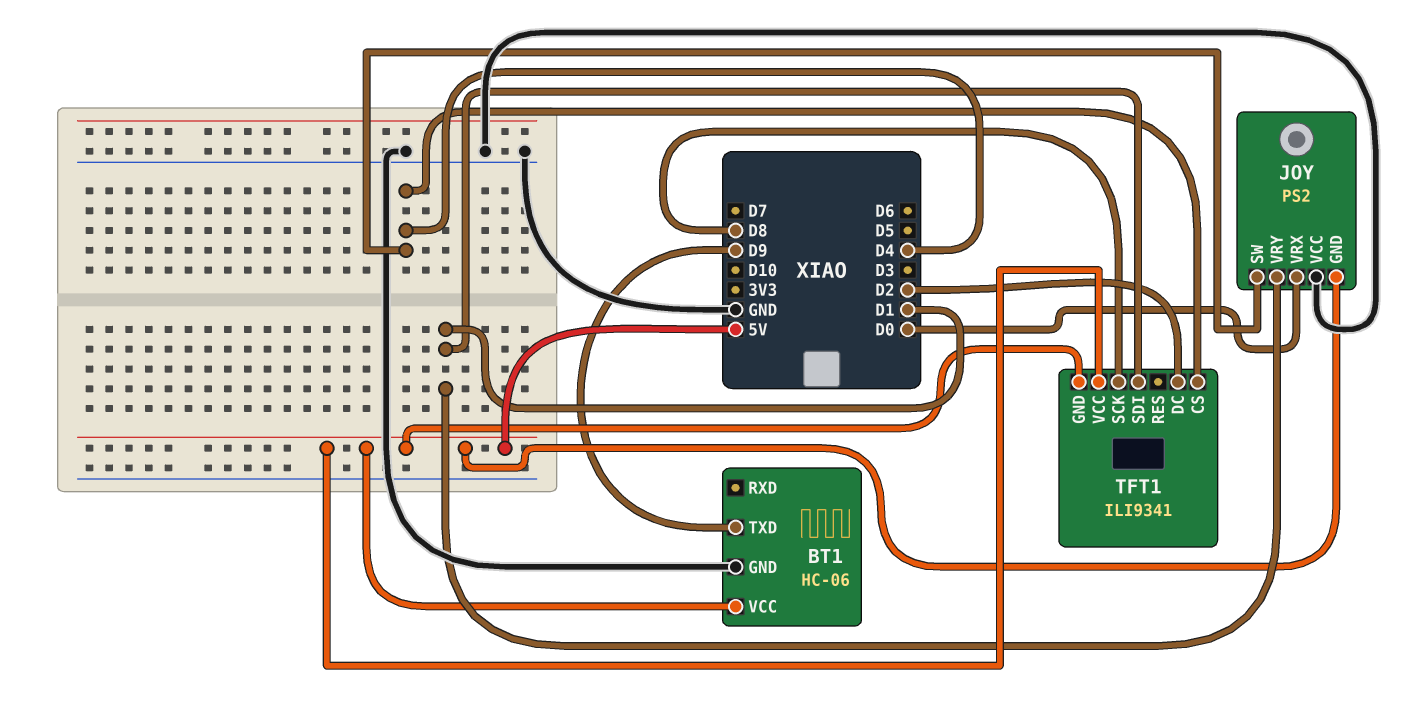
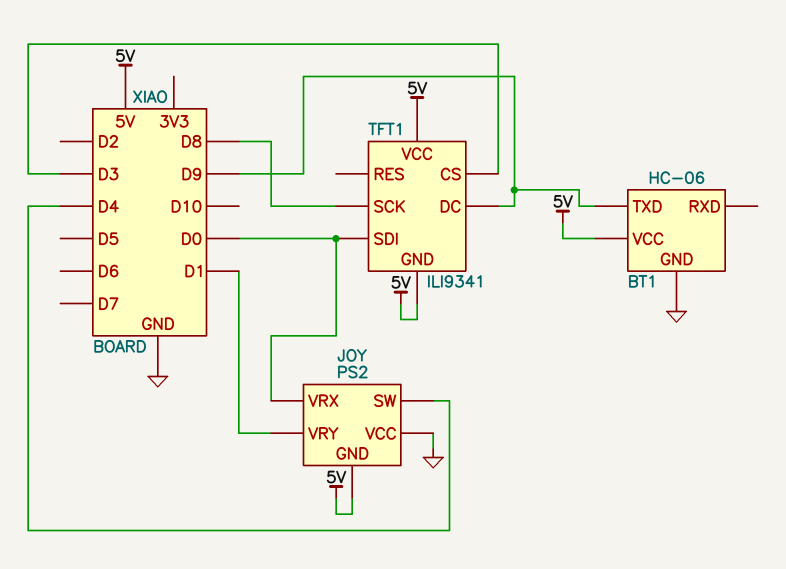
TFT1 pin CS: D4 -> D3
TFT1 pin DC: D2 -> D9
TFT1 pin SDI: D1 -> D0

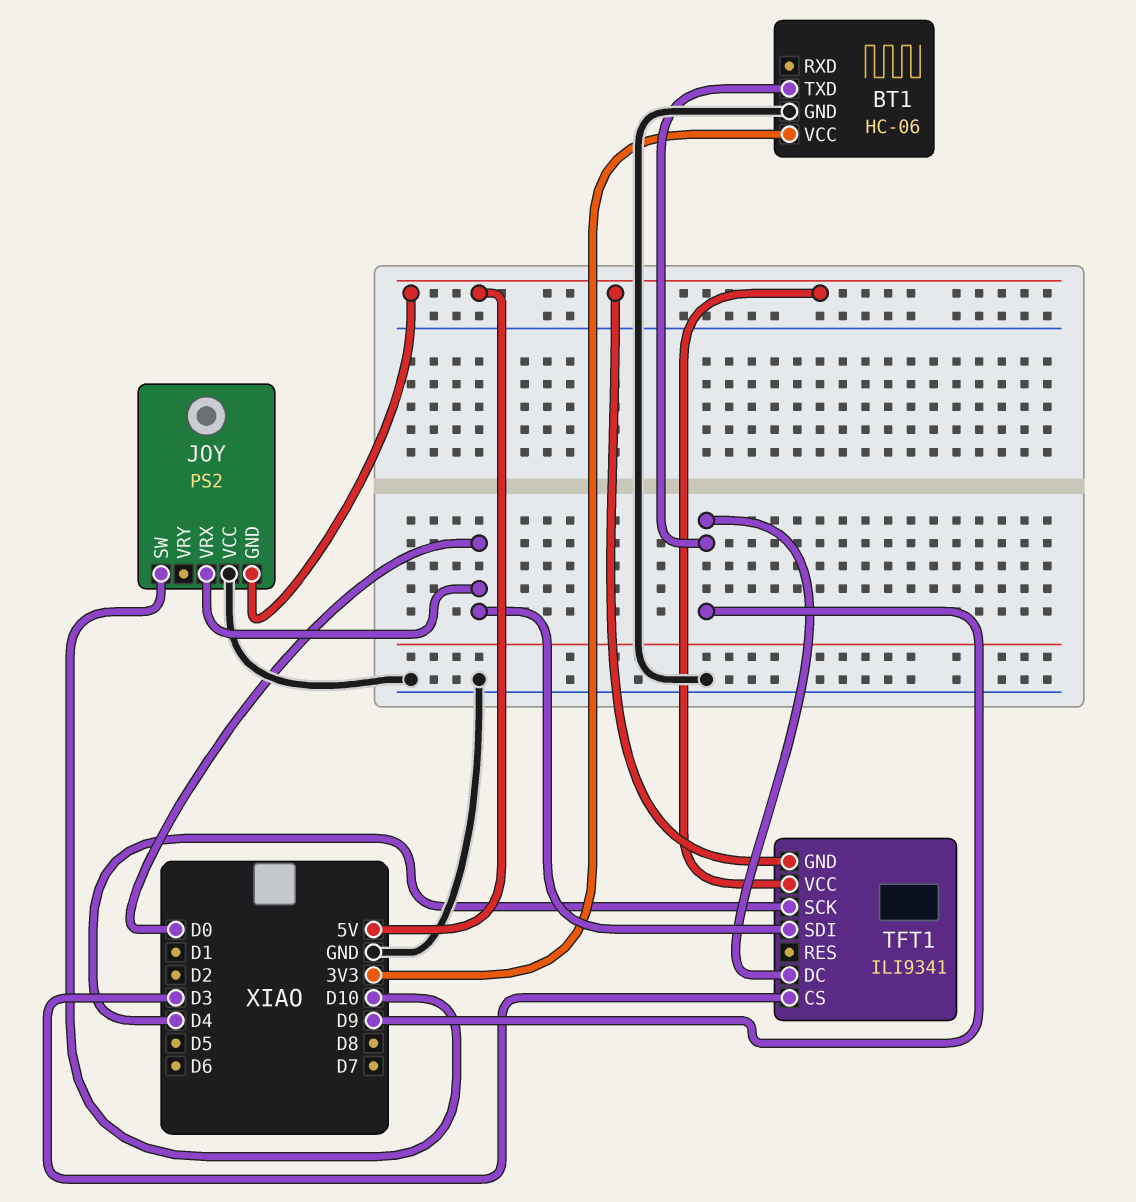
BT1 pin VCC: 5V -> 3V3
JOY pin SW: D4 -> D10
JOY pin VRY: D1 -> none
TFT1 pin SCK: D8 -> D4

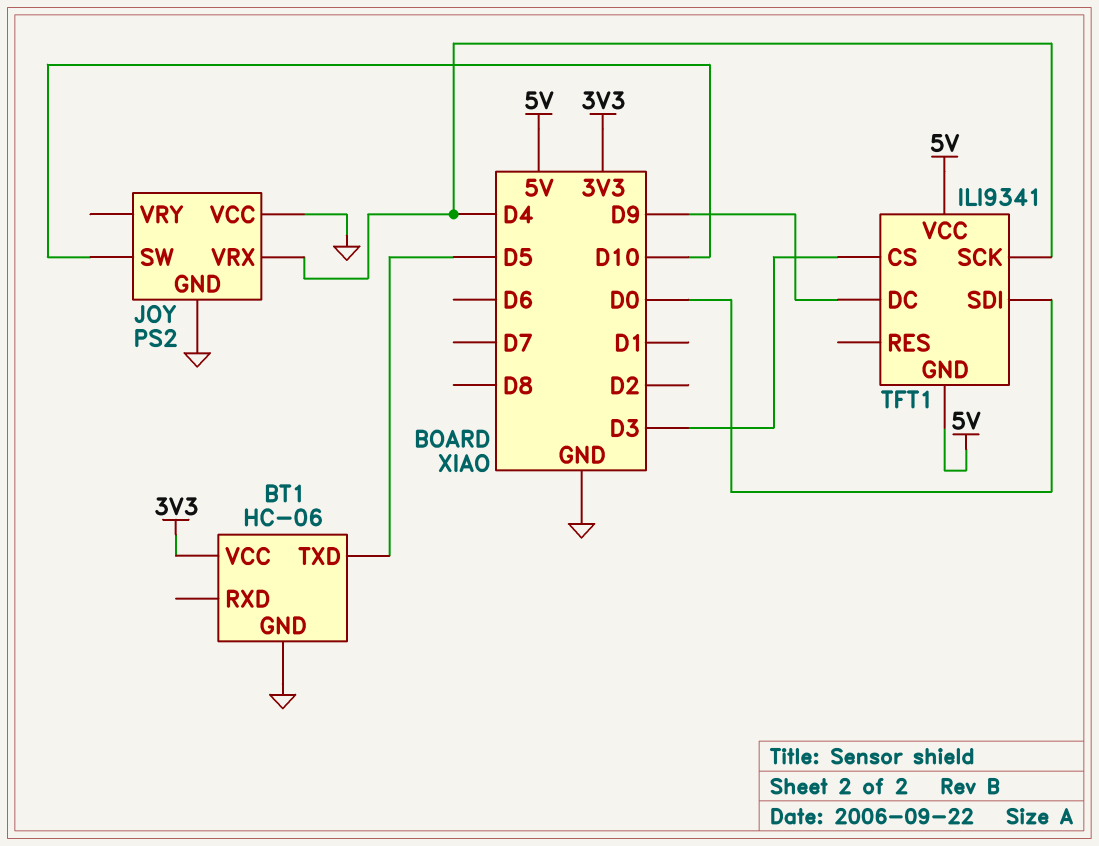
BT1 pin TXD: D9 -> D5
JOY pin GND: 5V -> GND
JOY pin VRX: D0 -> D4

